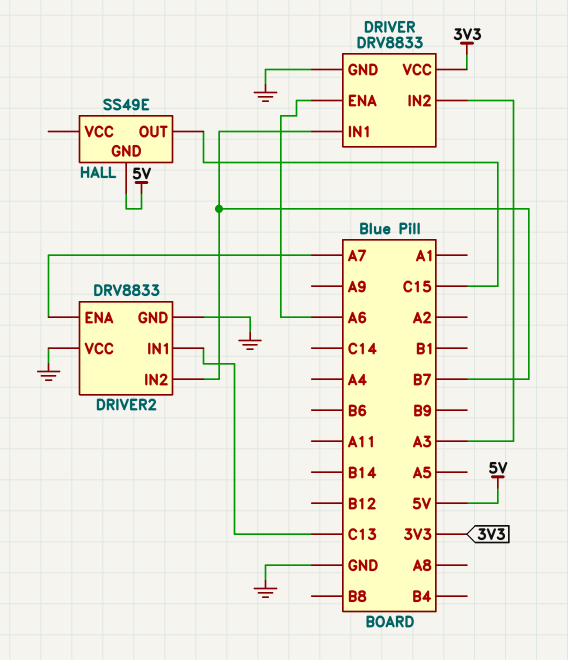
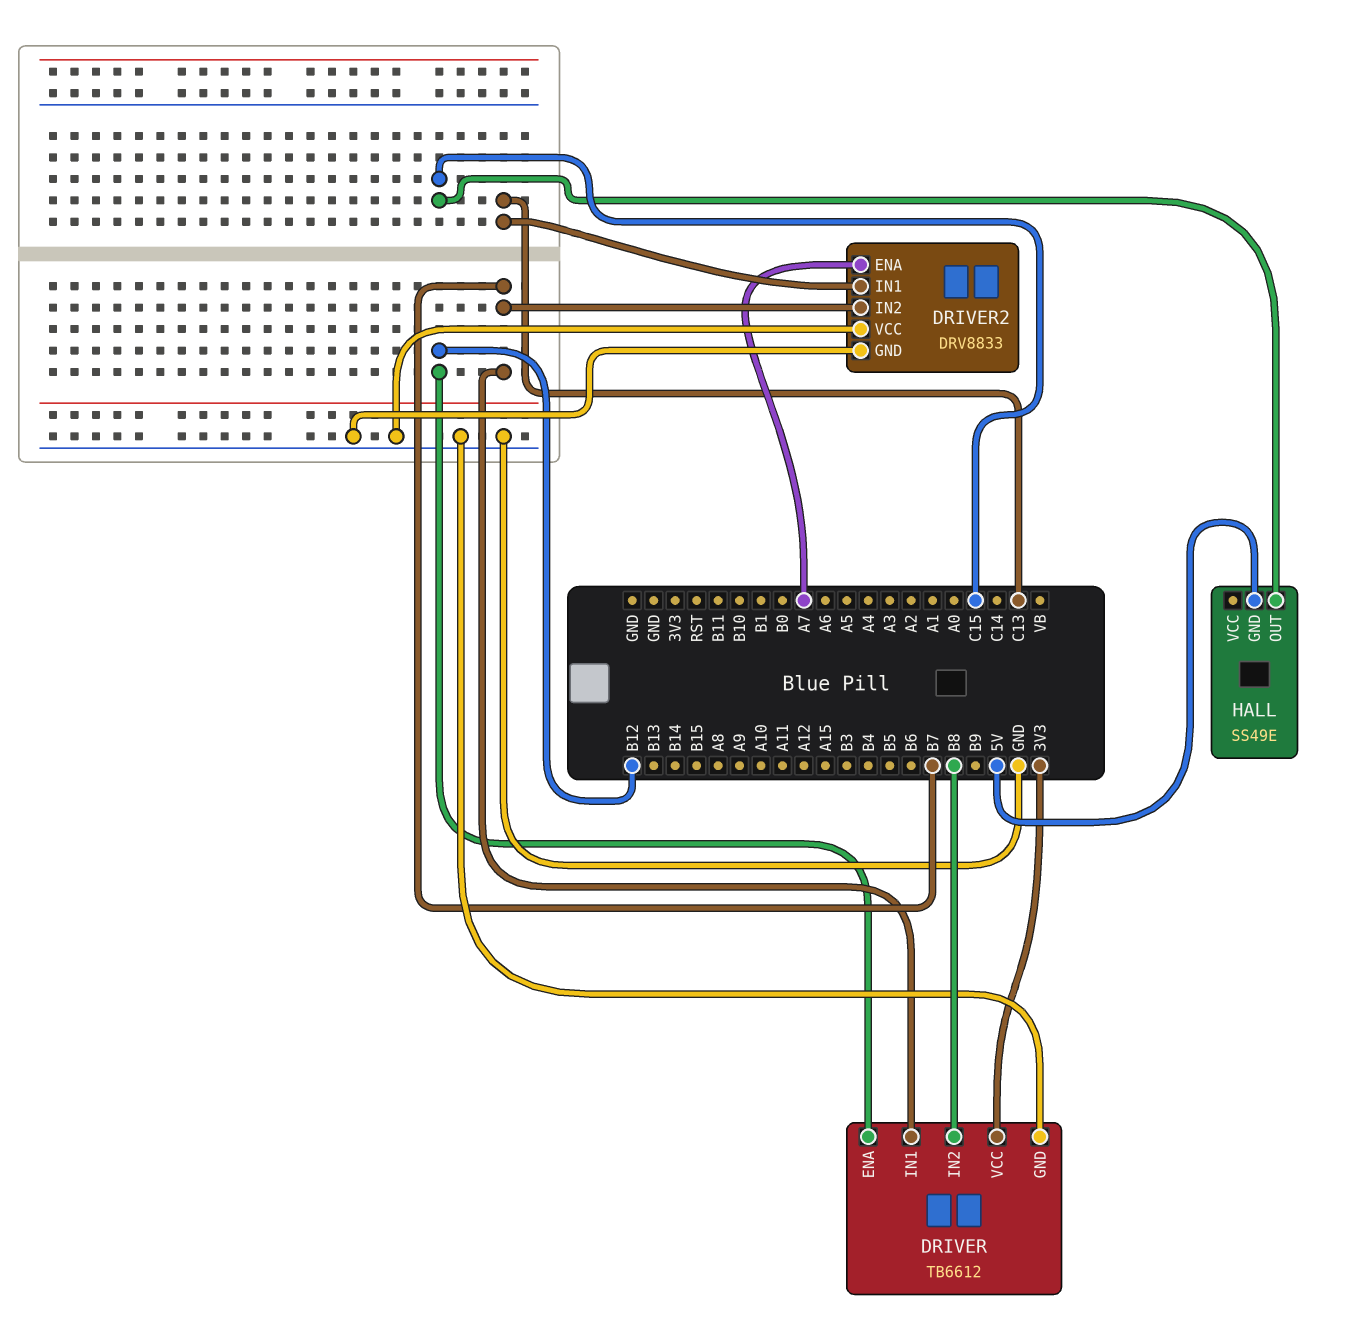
DRIVER: DRV8833 -> TB6612
DRIVER pin ENA: A6 -> B12
DRIVER pin IN2: A3 -> B8

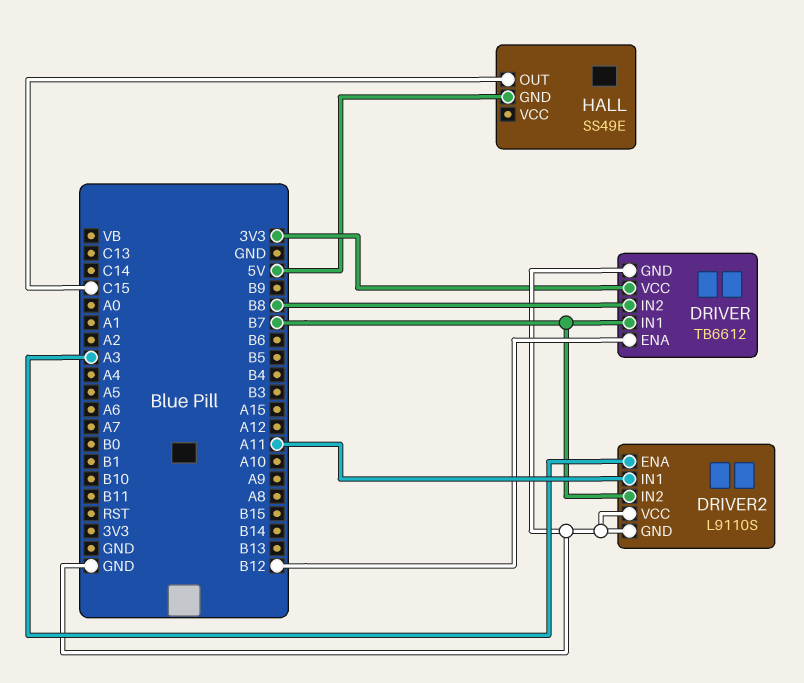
DRIVER2: DRV8833 -> L9110S
DRIVER2 pin ENA: A7 -> A3
DRIVER2 pin IN1: C13 -> A11

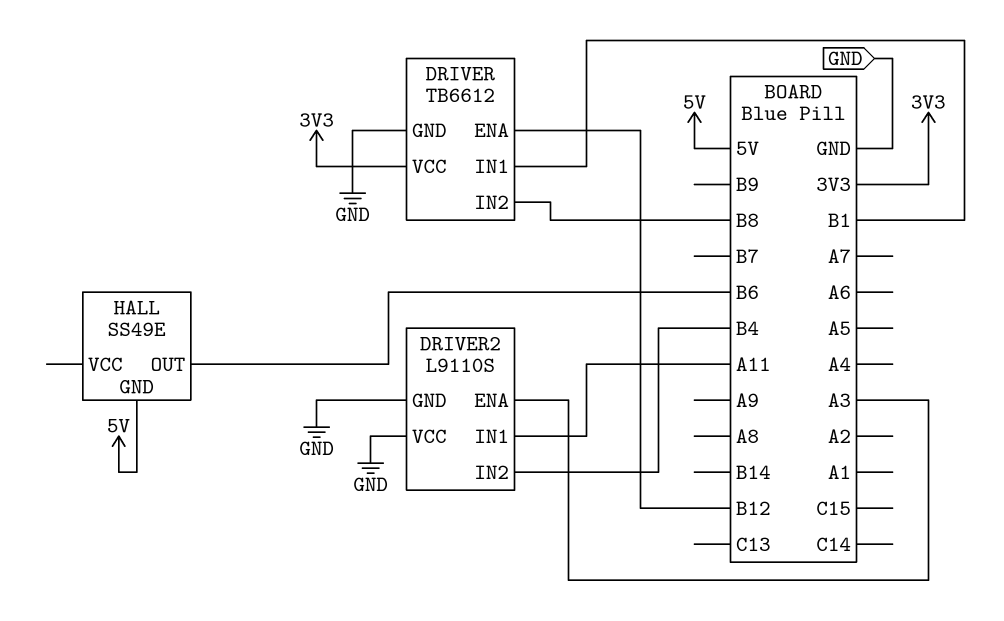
DRIVER pin IN1: B7 -> B1
DRIVER2 pin IN2: B7 -> B4
HALL pin OUT: C15 -> B6

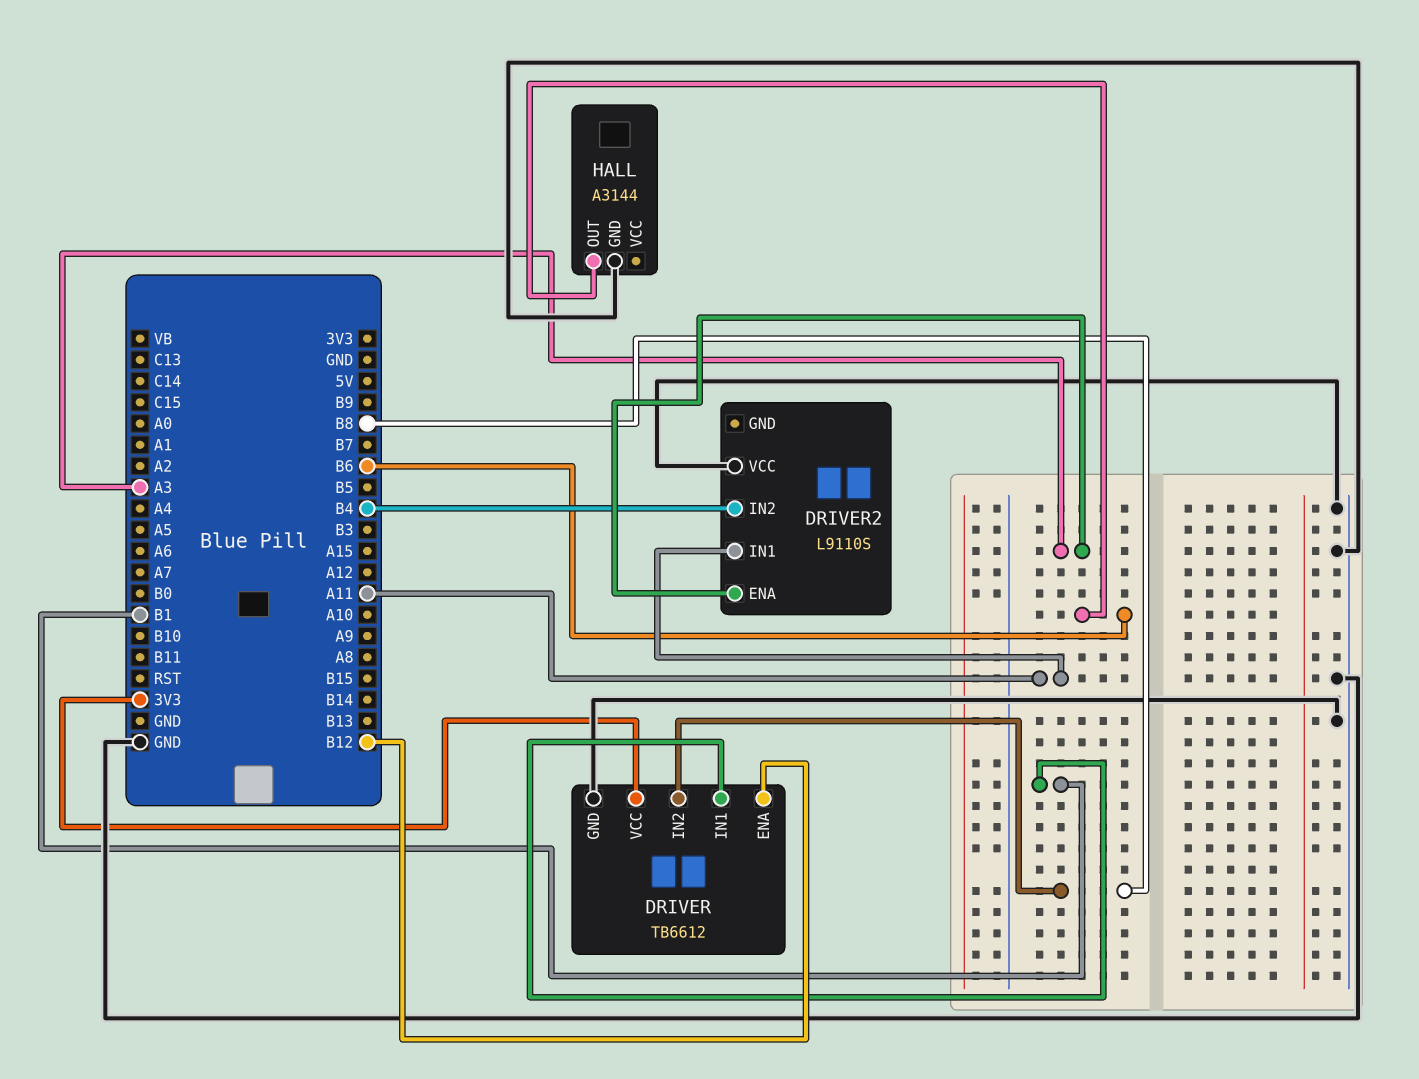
DRIVER2 pin GND: GND -> none
HALL: SS49E -> A3144
HALL pin GND: 5V -> GND

